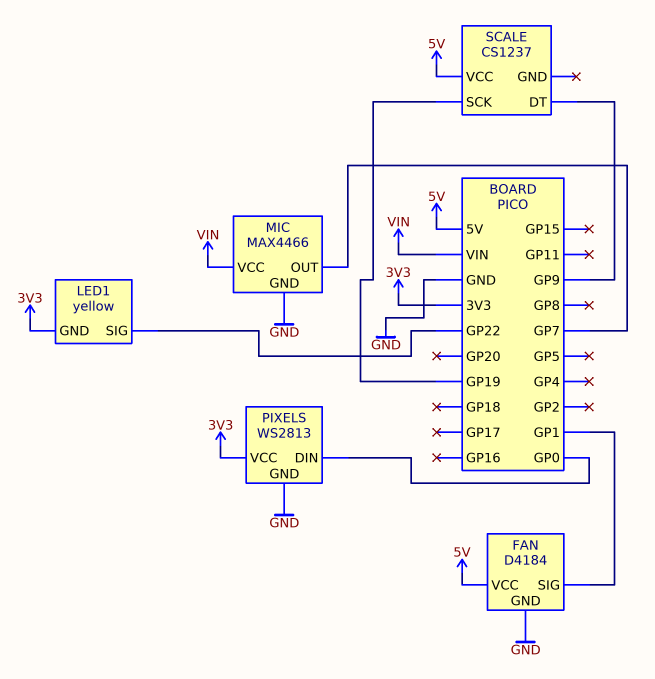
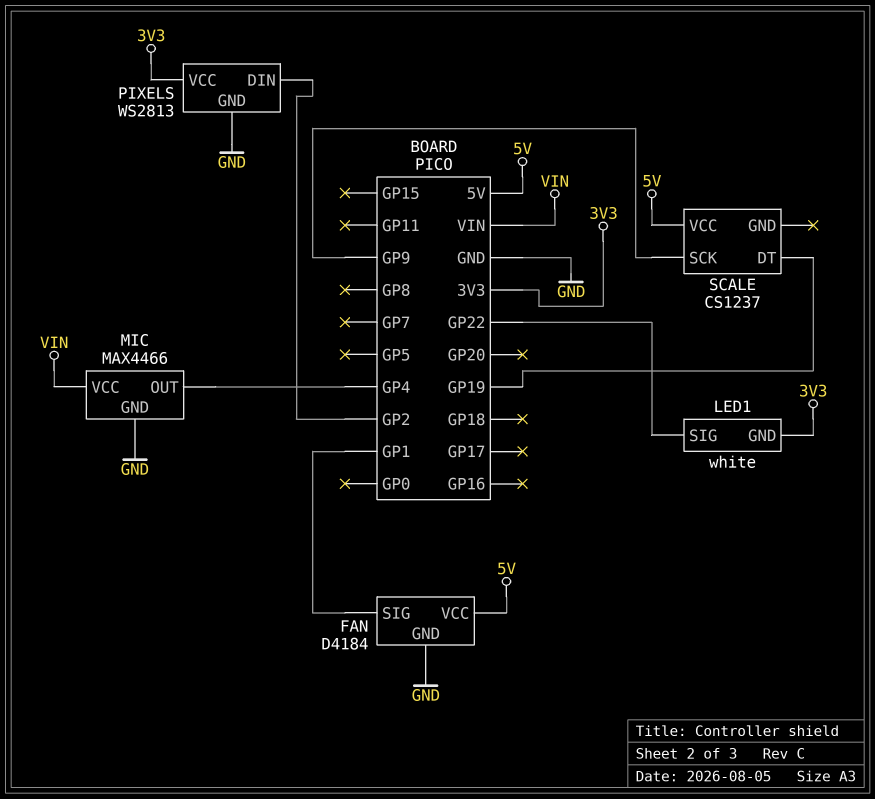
LED1: yellow -> white
MIC pin OUT: GP7 -> GP4
PIXELS pin DIN: GP0 -> GP2
SCALE pin DT: GP9 -> GP19
SCALE pin SCK: GP19 -> GP9

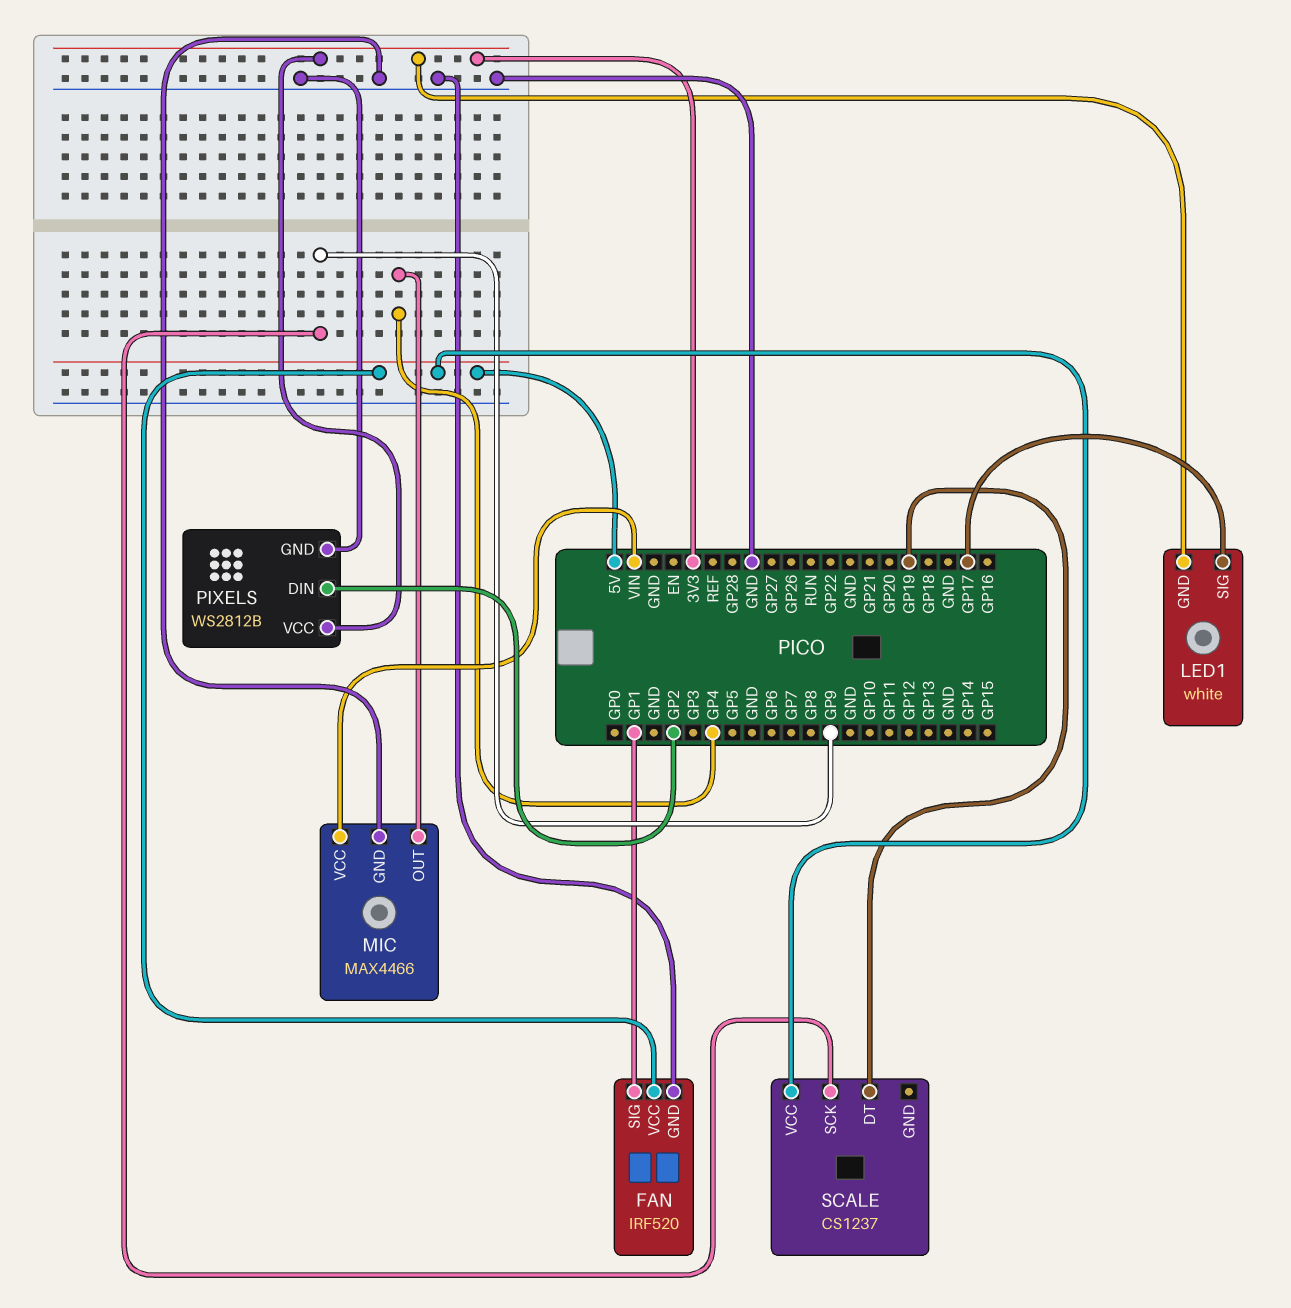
FAN: D4184 -> IRF520
LED1 pin SIG: GP22 -> GP17
PIXELS: WS2813 -> WS2812B

